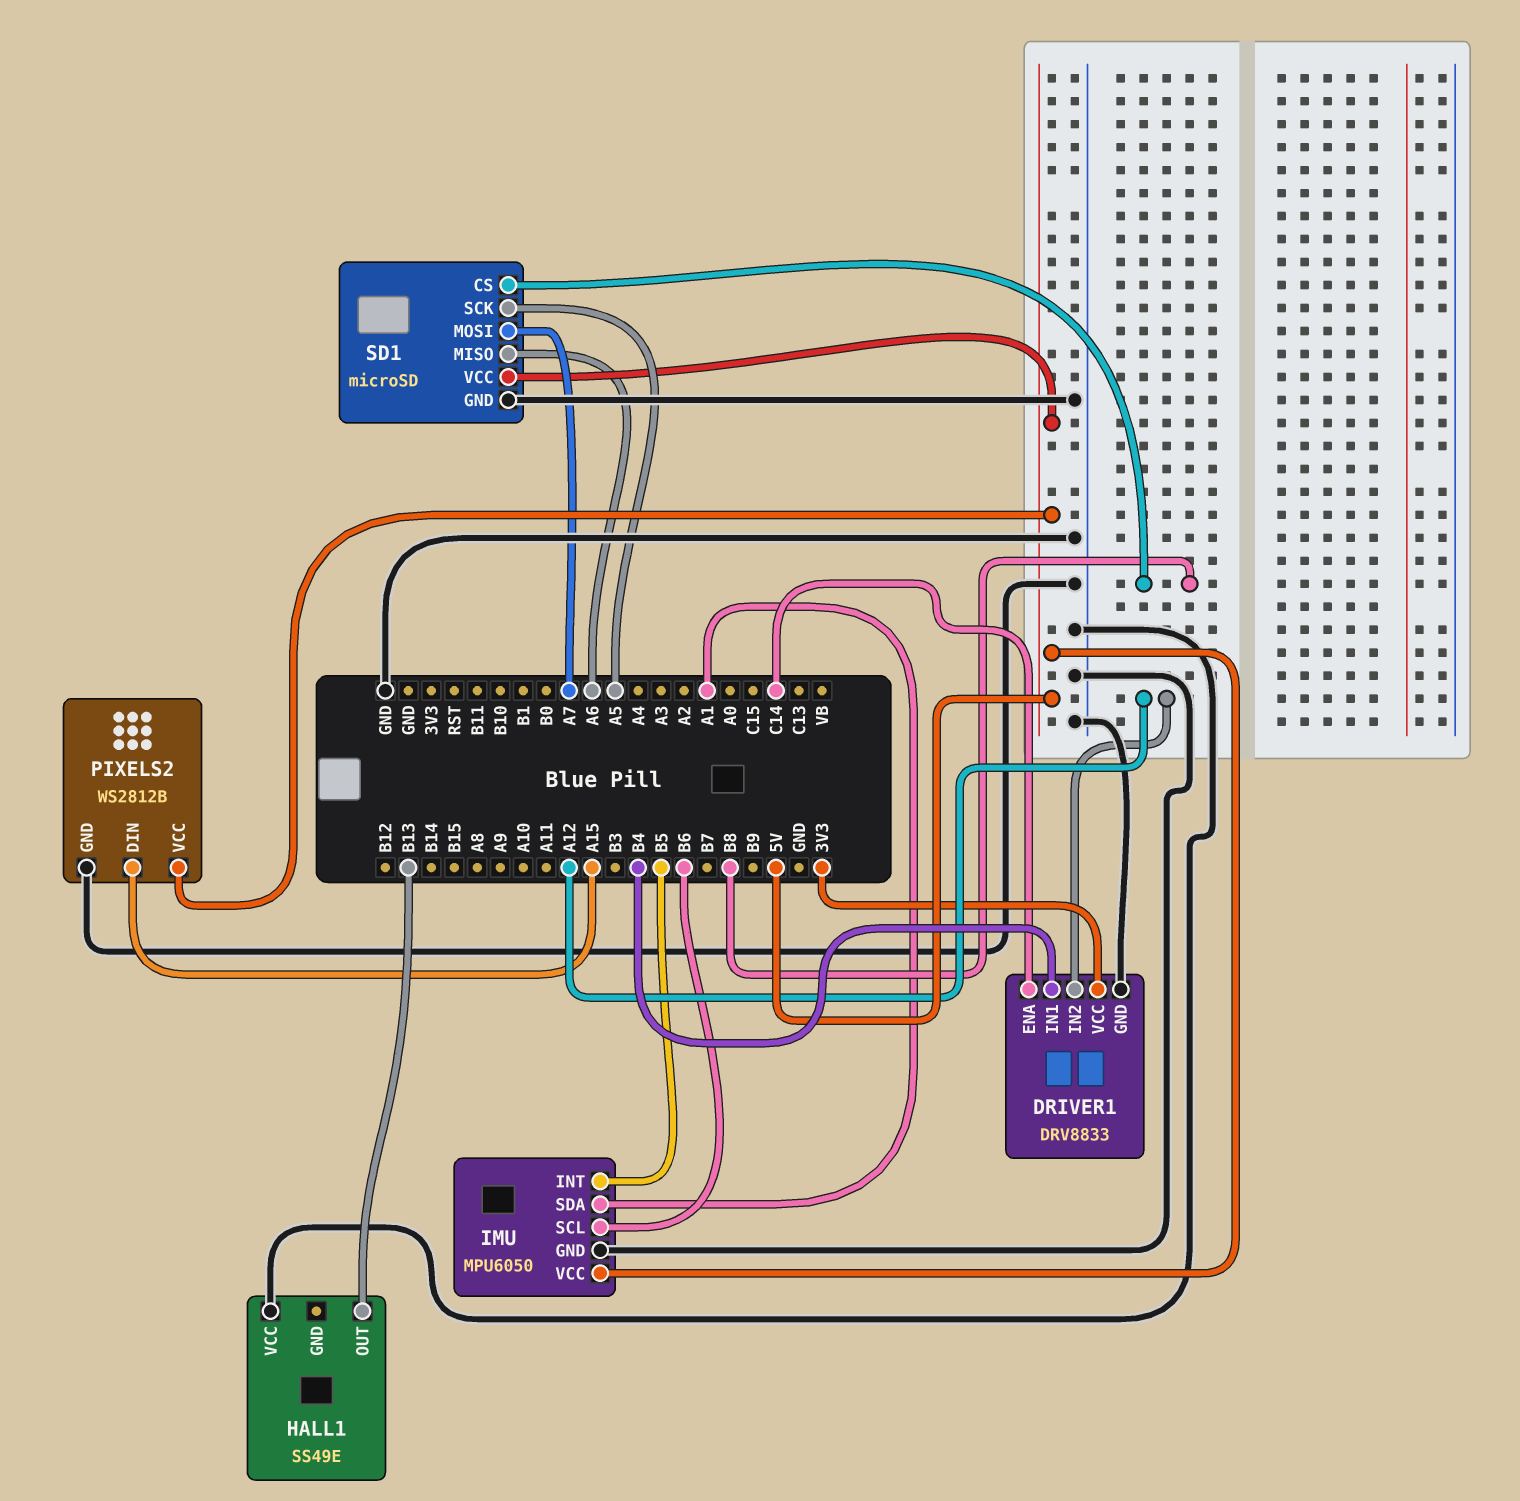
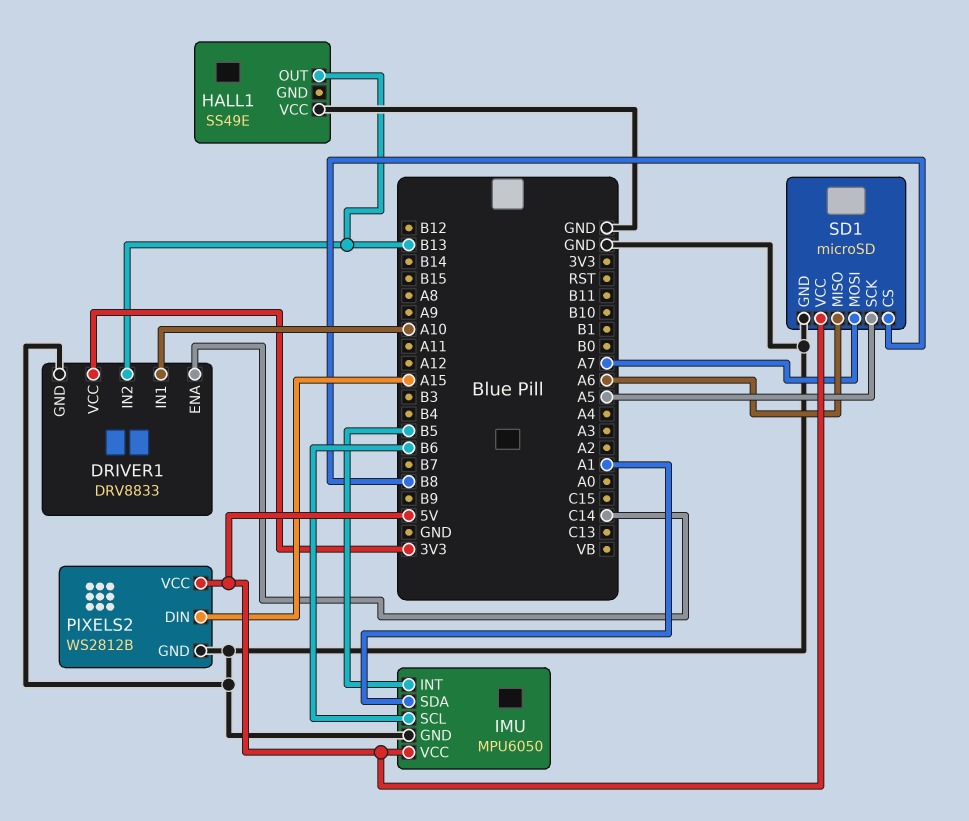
DRIVER1 pin IN1: B4 -> A10
DRIVER1 pin IN2: A12 -> B13

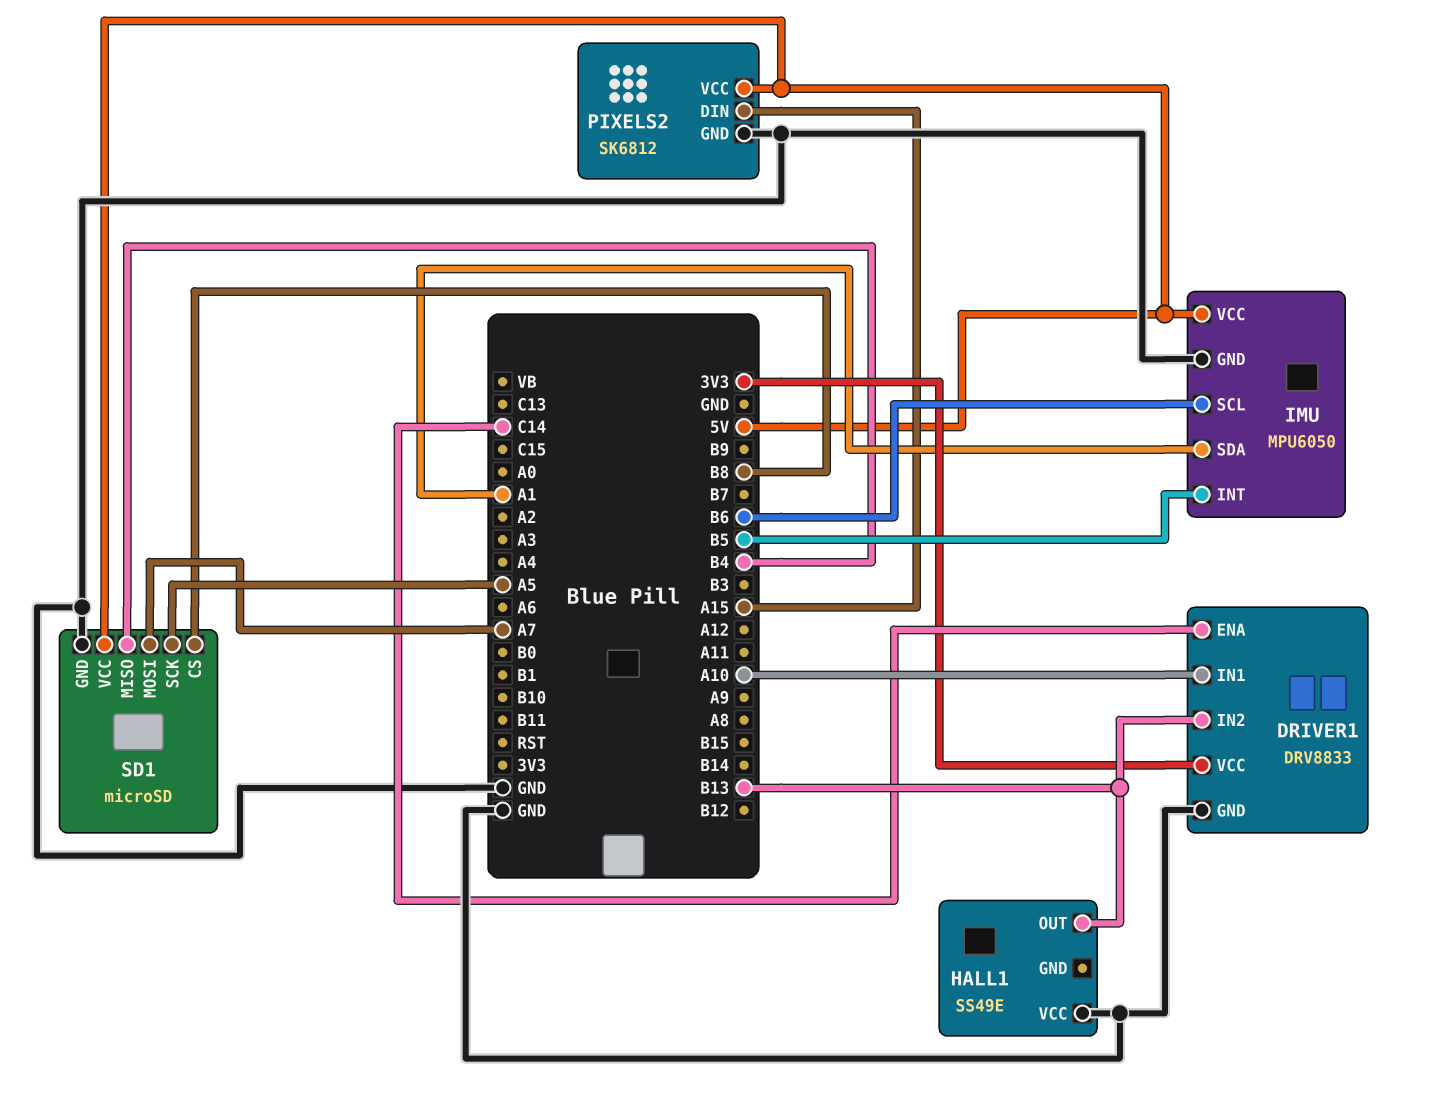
PIXELS2: WS2812B -> SK6812
SD1 pin MISO: A6 -> B4

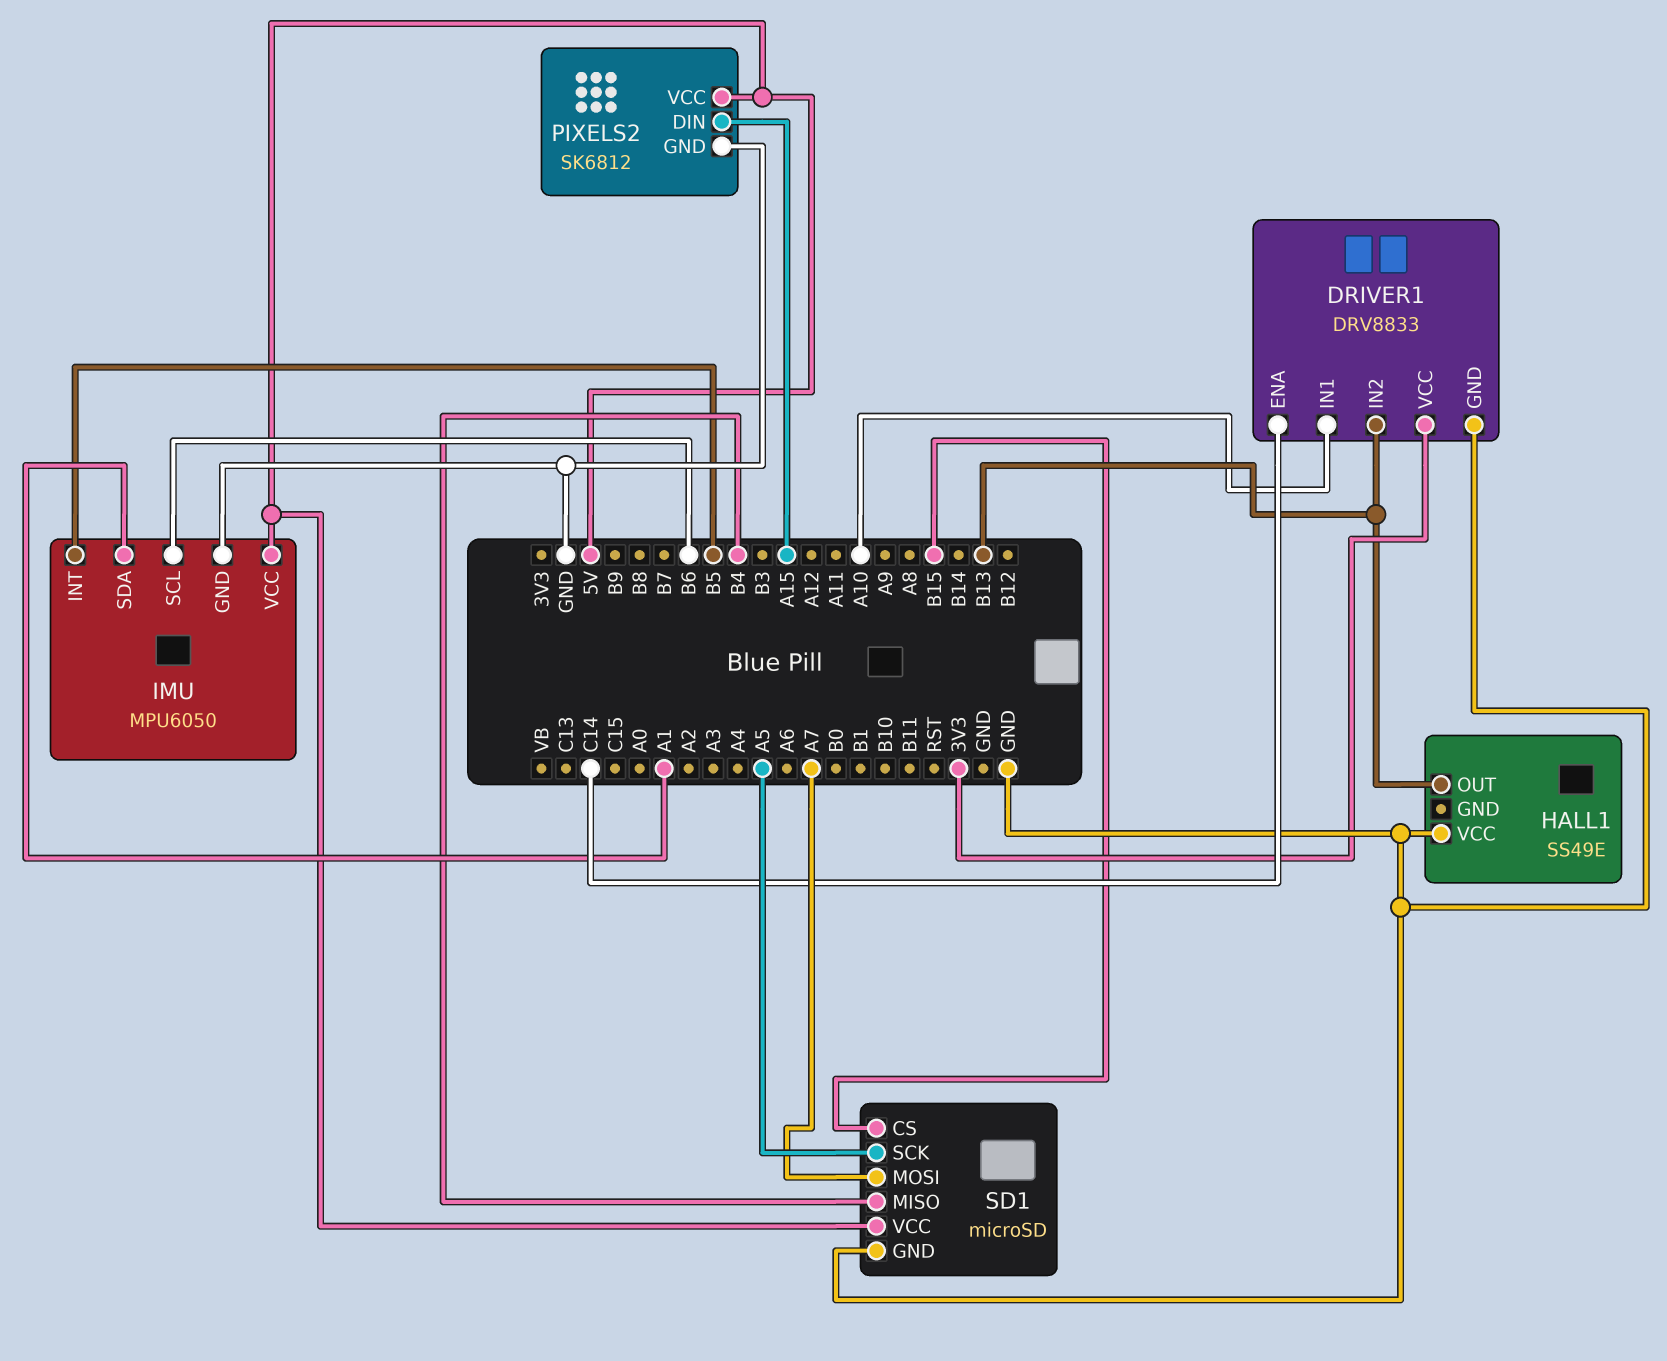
SD1 pin CS: B8 -> B15

